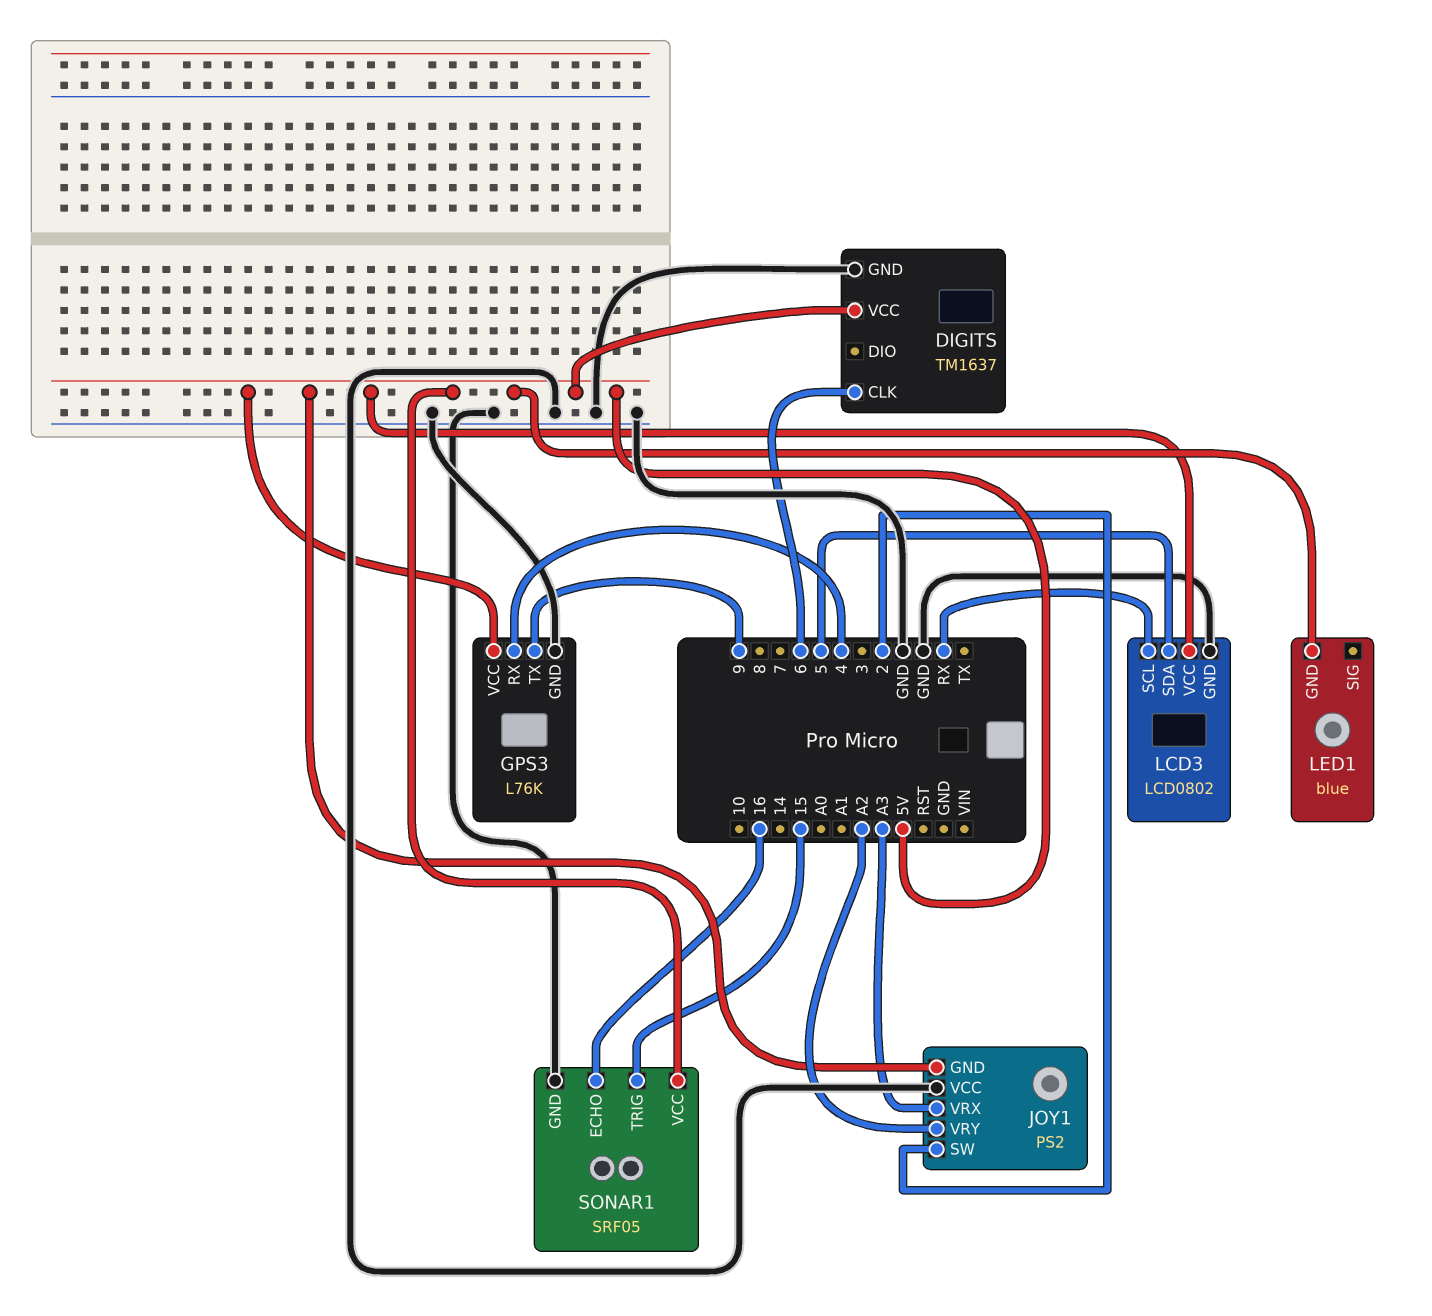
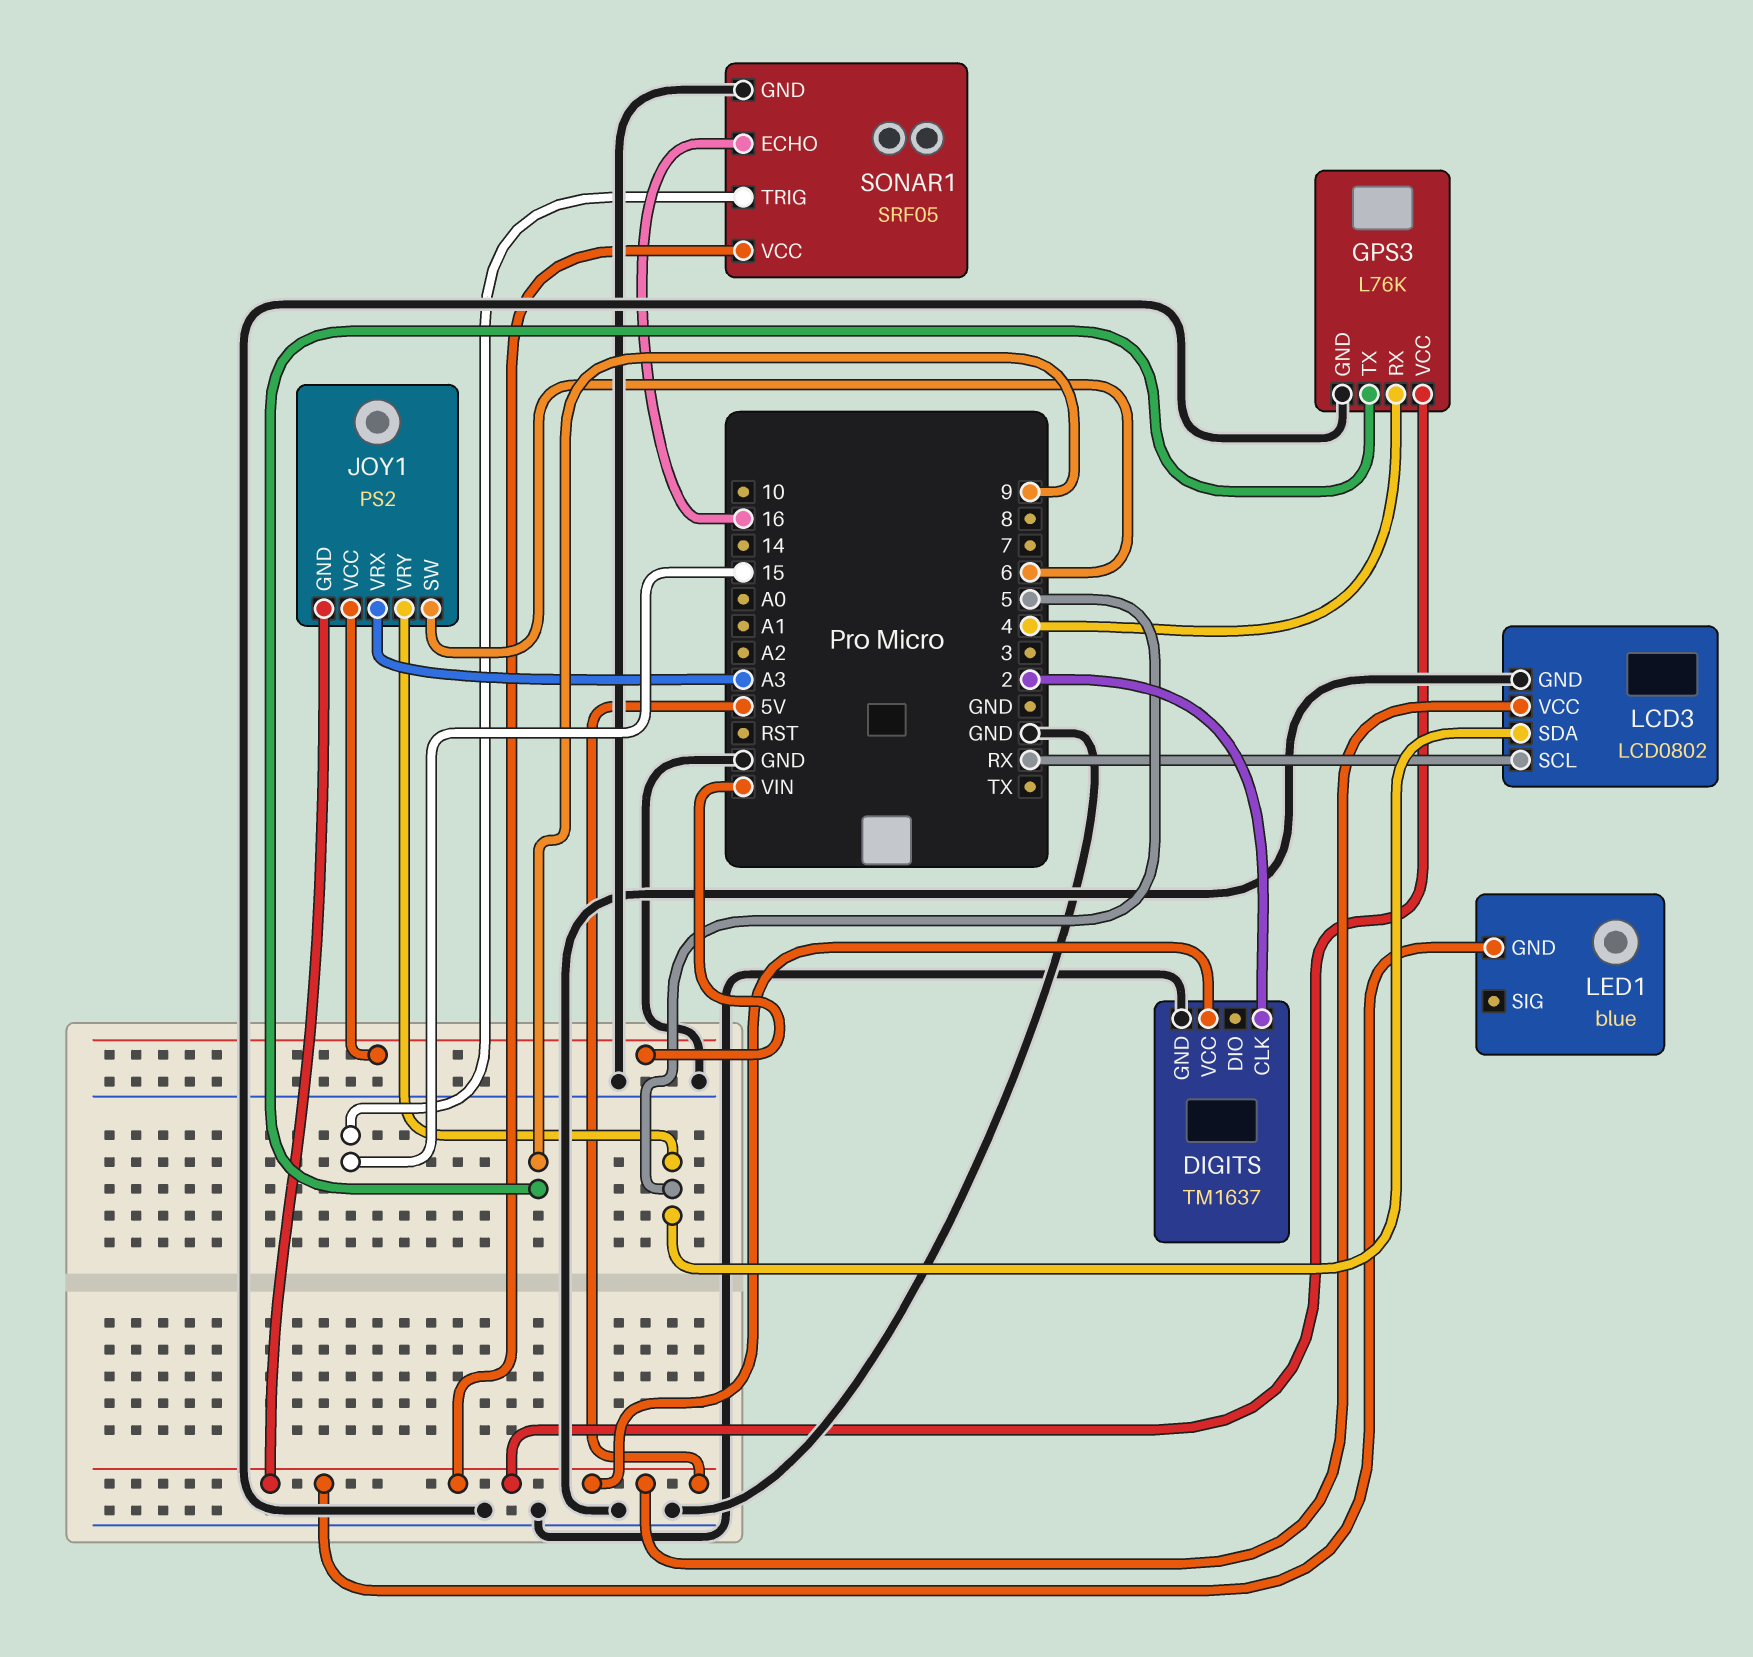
DIGITS pin CLK: 6 -> 2
JOY1 pin SW: 2 -> 6
JOY1 pin VCC: GND -> VIN
JOY1 pin VRY: A2 -> 5

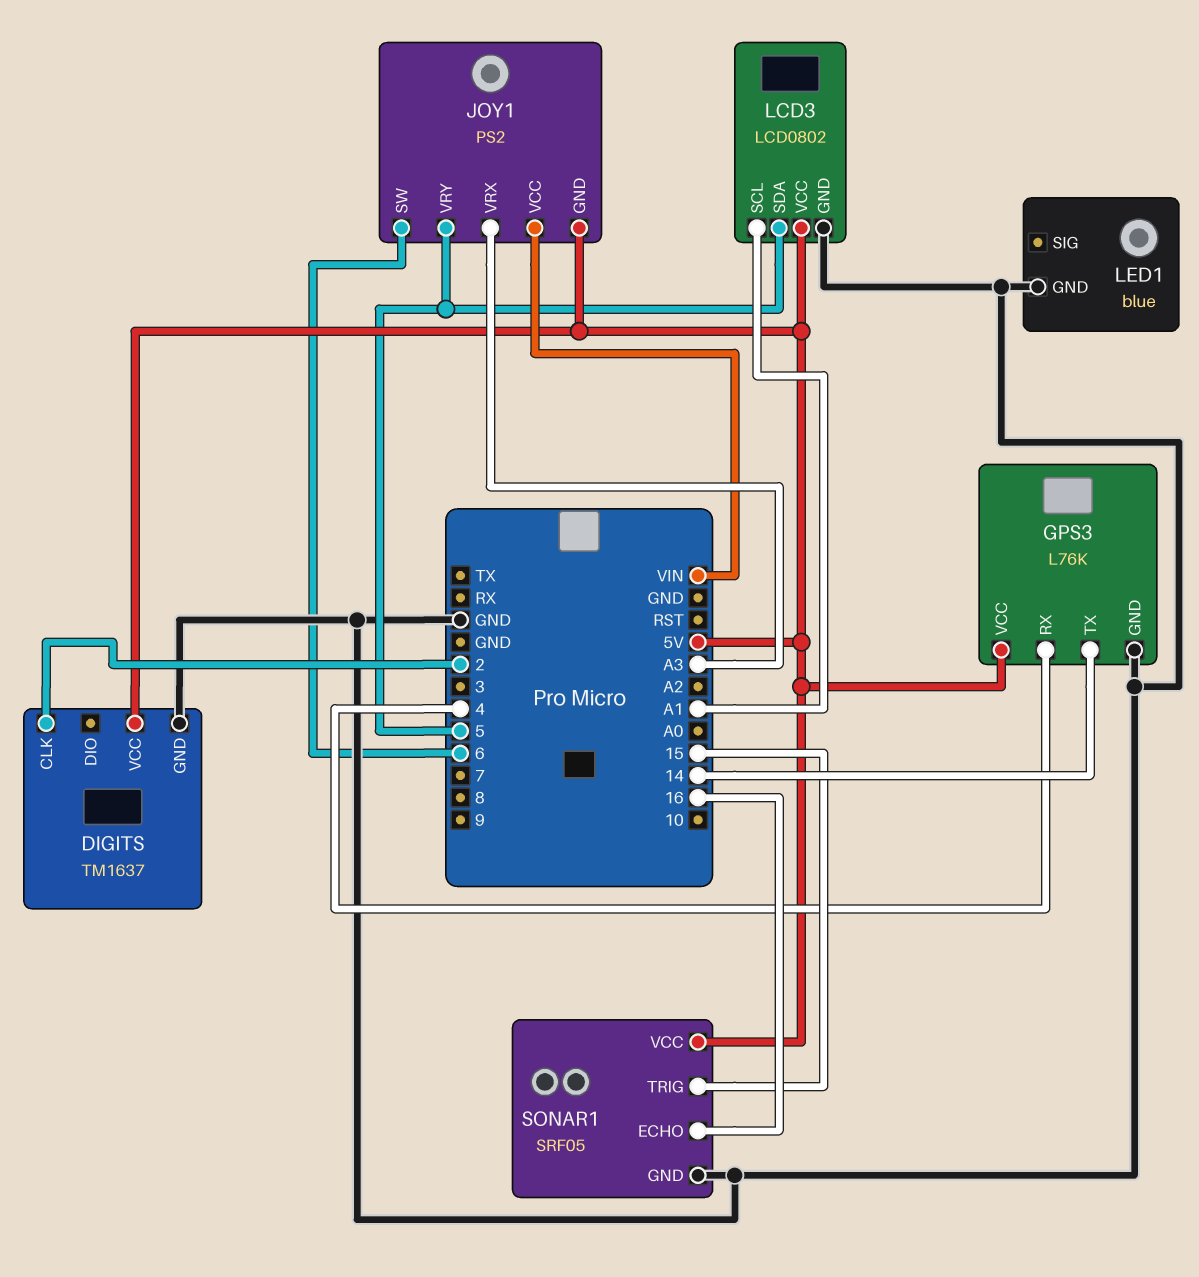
GPS3 pin TX: 9 -> 14
LCD3 pin SCL: RX -> A1
LED1 pin GND: 5V -> GND

